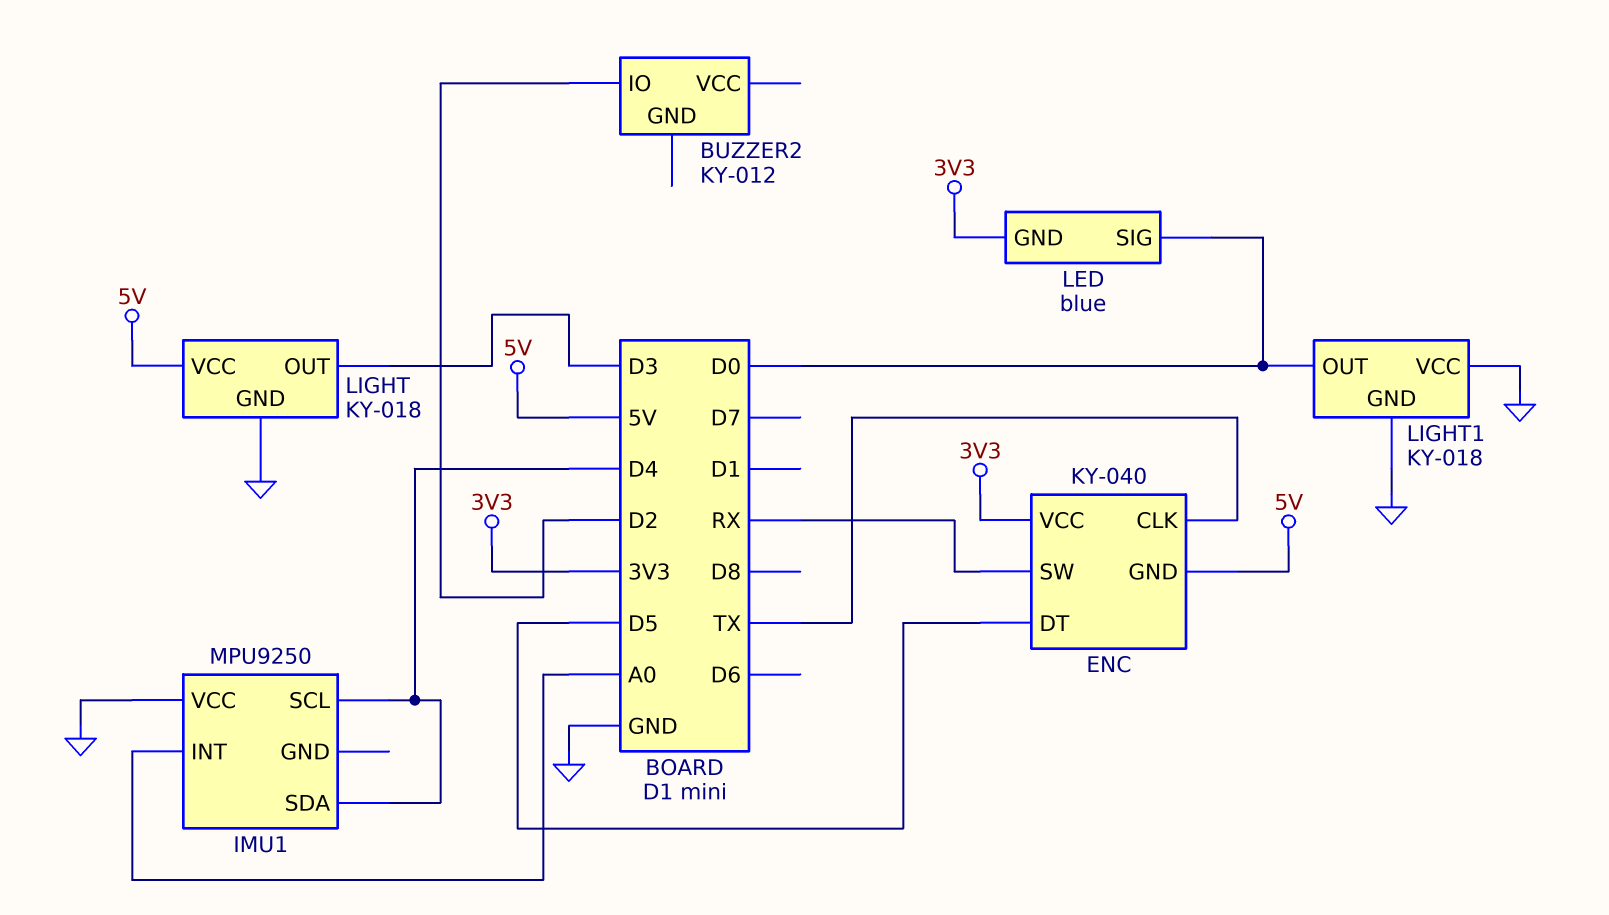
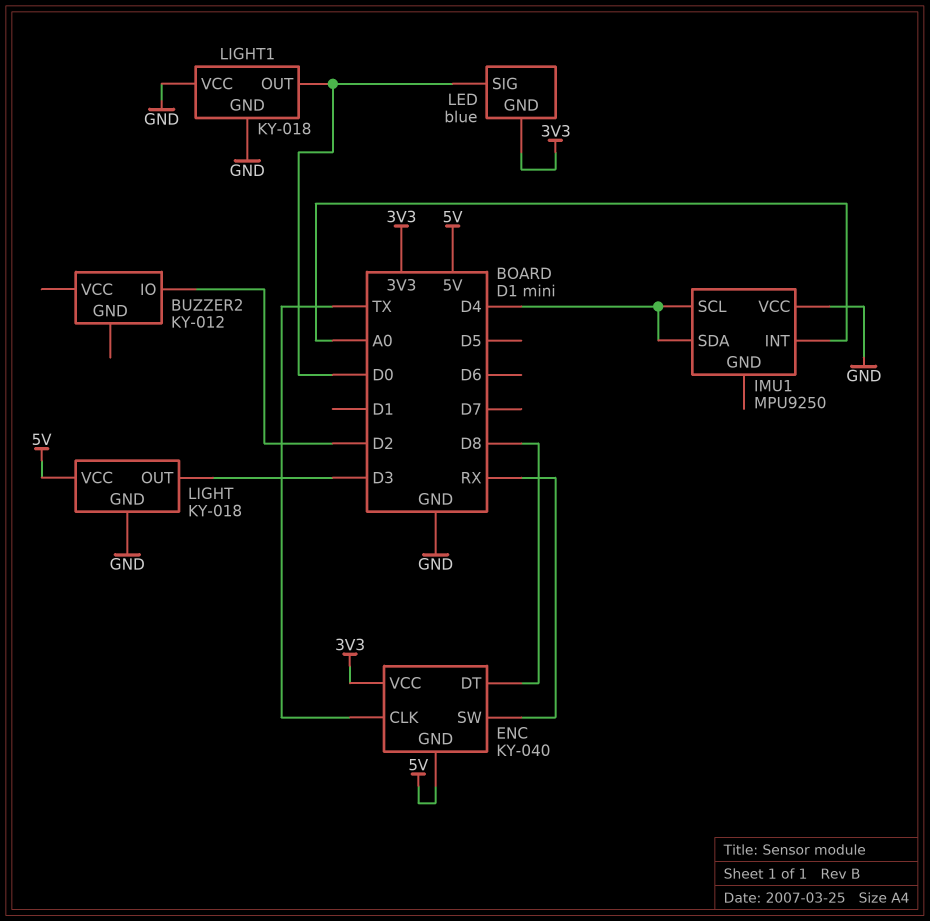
ENC pin DT: D5 -> D8

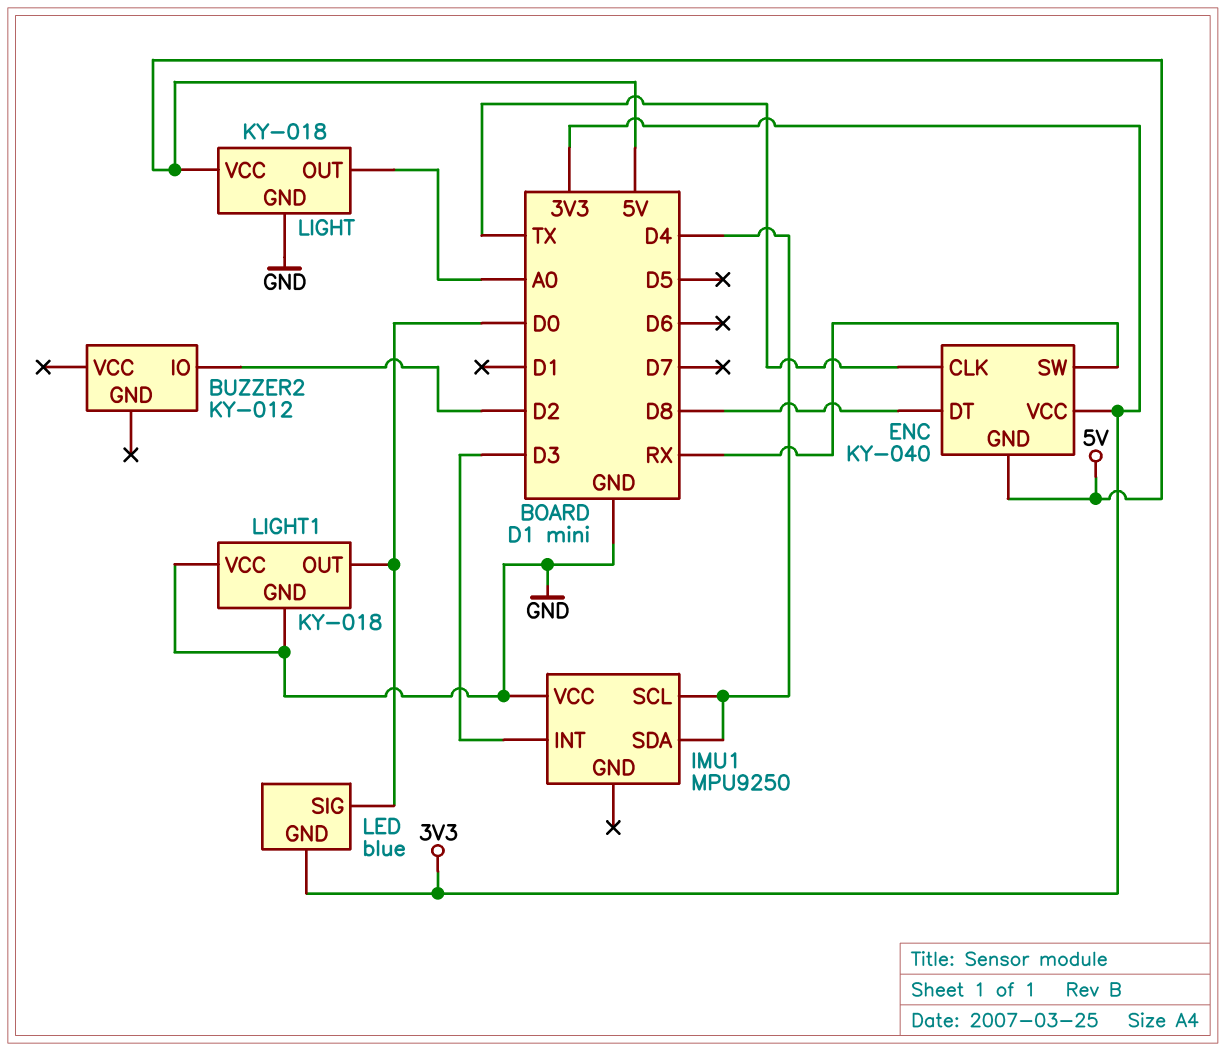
IMU1 pin INT: A0 -> D3
LIGHT pin OUT: D3 -> A0

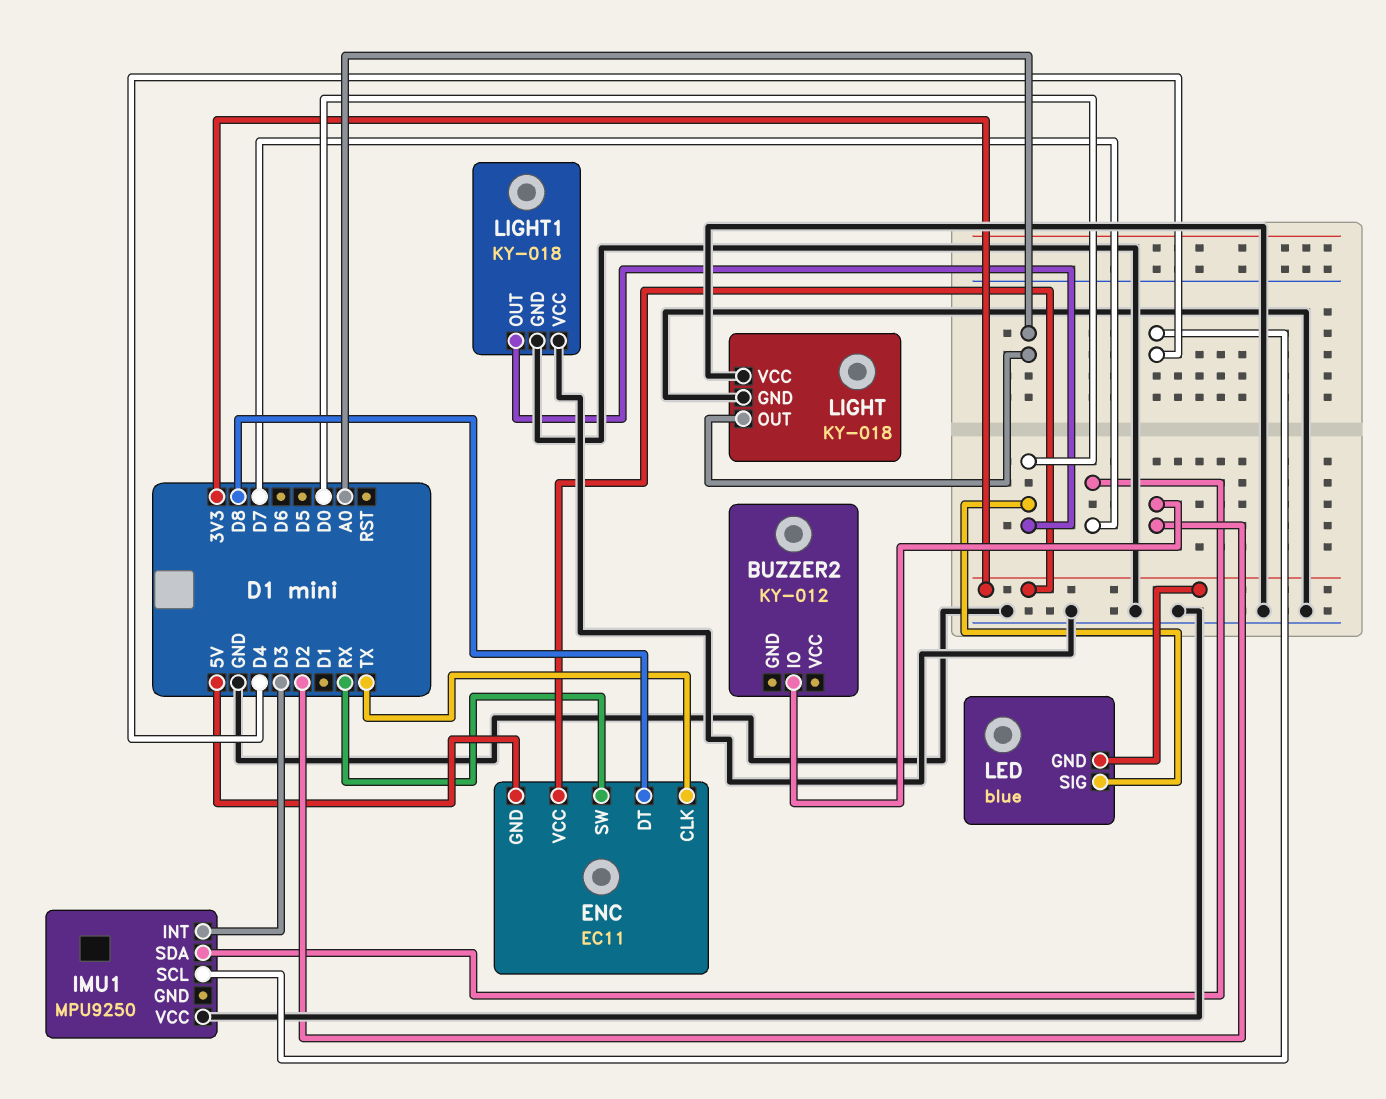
ENC: KY-040 -> EC11
IMU1 pin SDA: D4 -> D7
LIGHT pin VCC: 5V -> GND

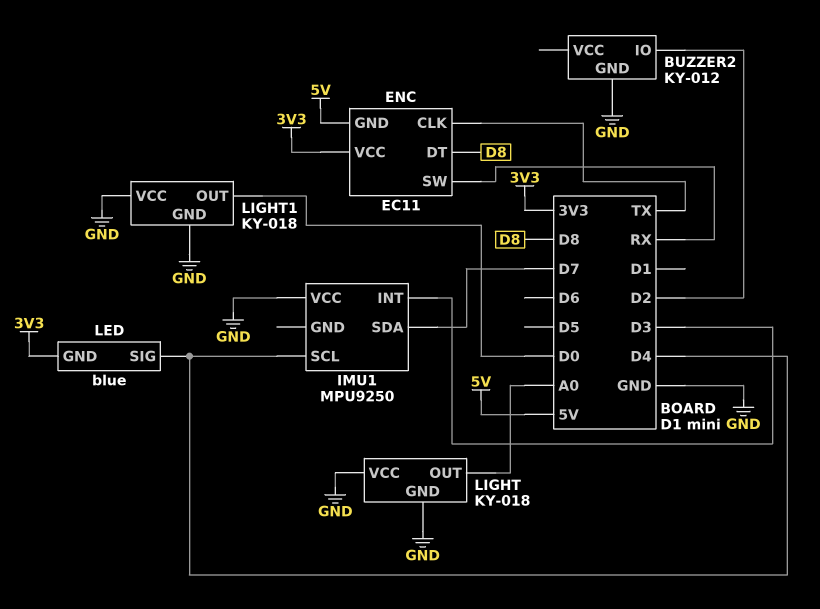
BUZZER2 pin GND: none -> GND
LED pin SIG: D0 -> D4

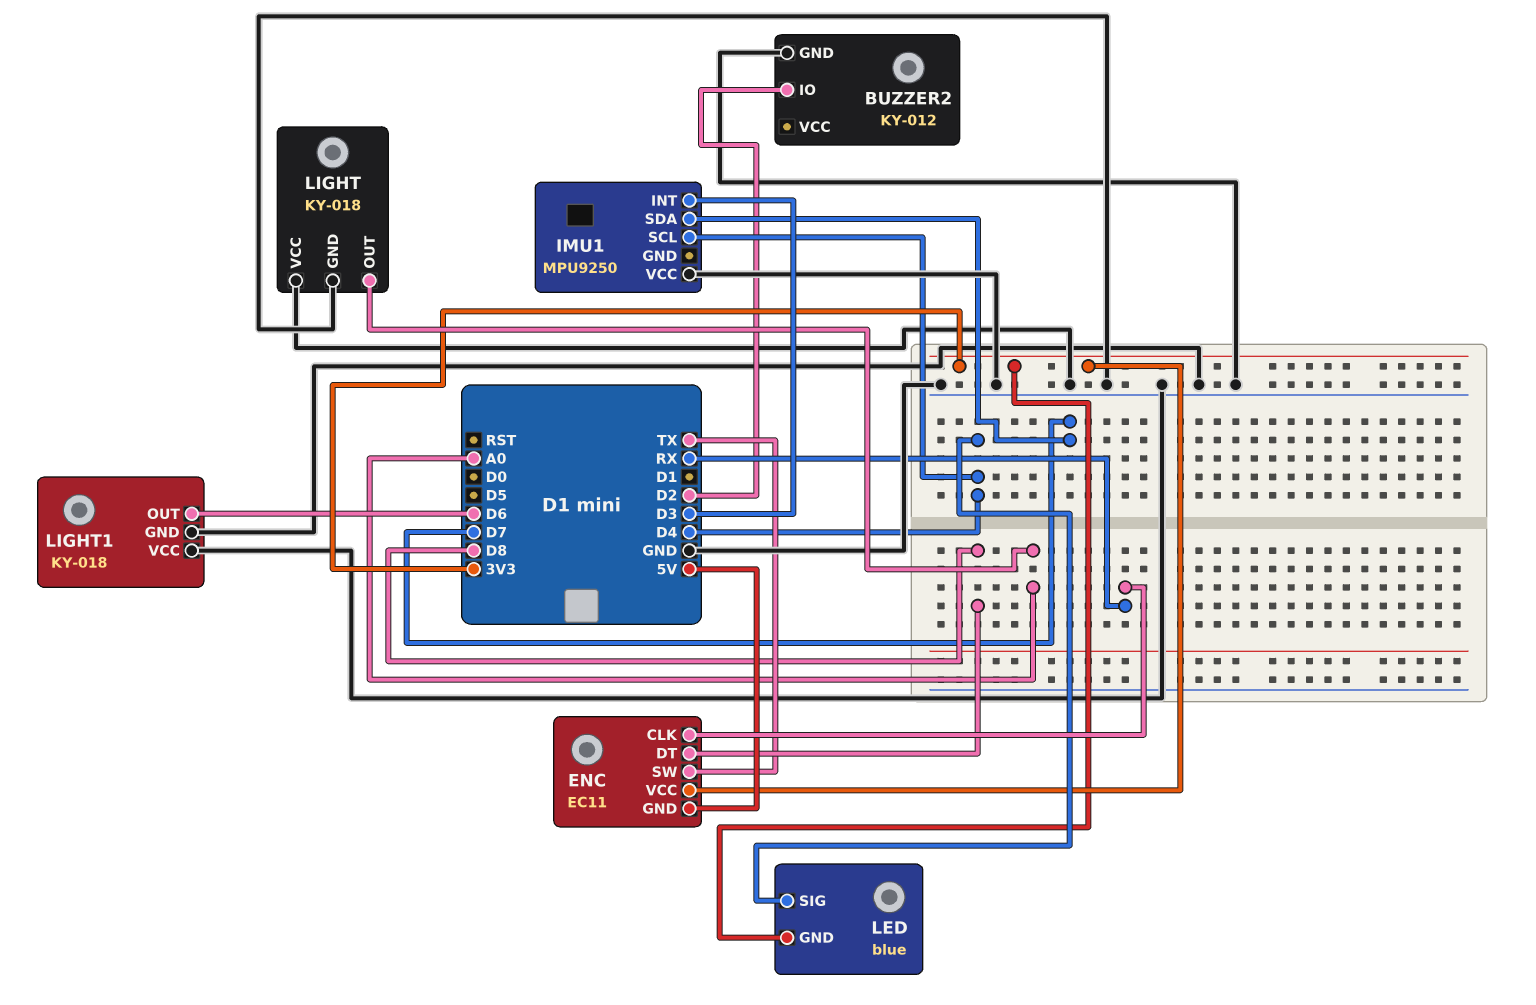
ENC pin CLK: TX -> RX
ENC pin SW: RX -> TX
LIGHT1 pin OUT: D0 -> D6

